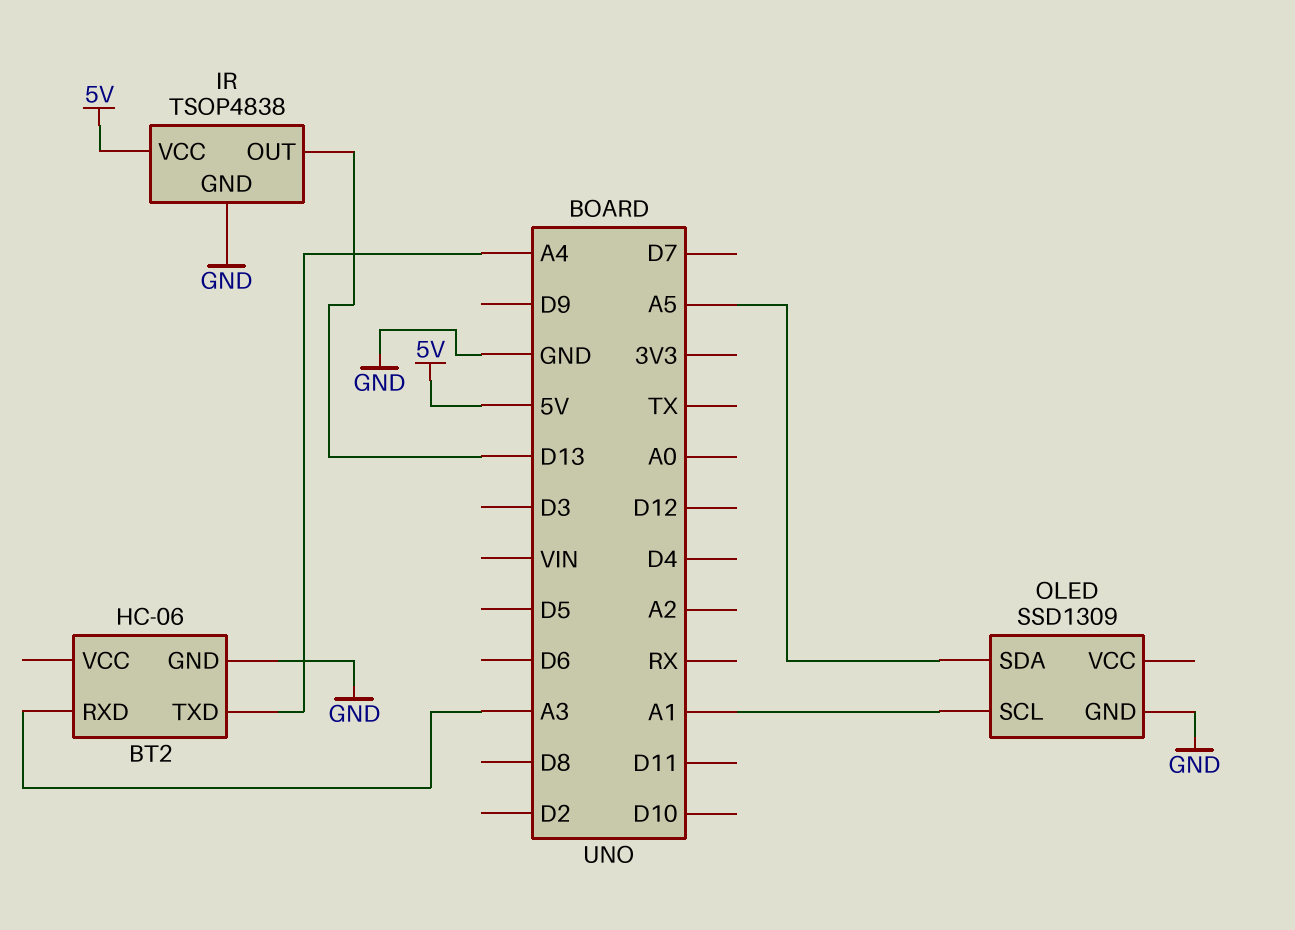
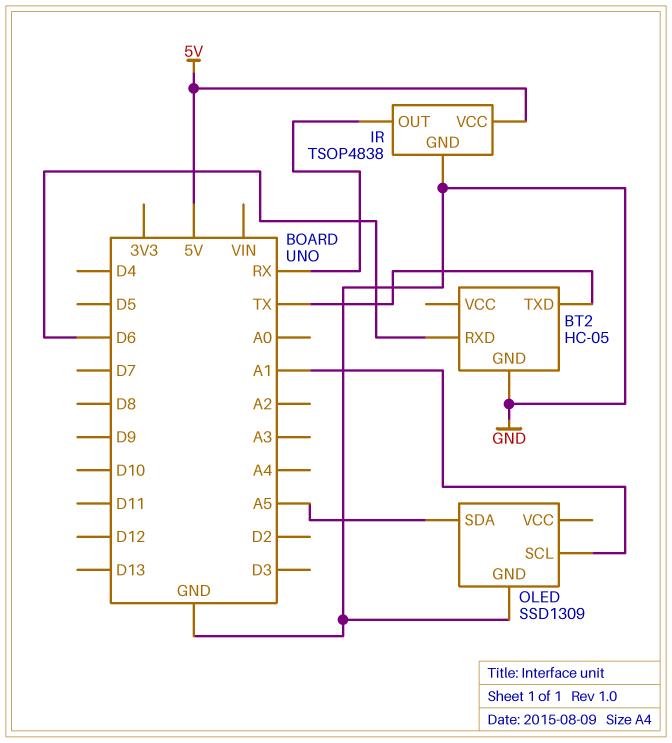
BT2: HC-06 -> HC-05
BT2 pin RXD: A3 -> D6
BT2 pin TXD: A4 -> TX
IR pin OUT: D13 -> RX

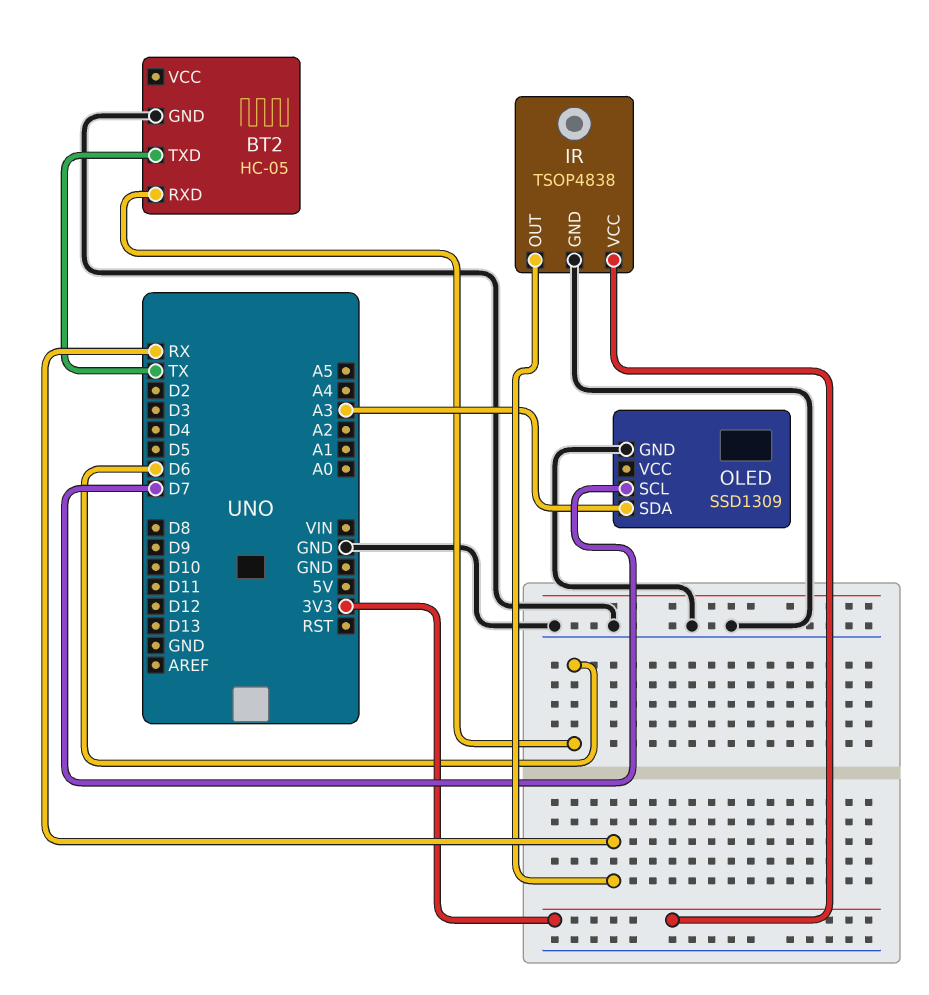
IR pin VCC: 5V -> 3V3
OLED pin SCL: A1 -> D7
OLED pin SDA: A5 -> A3

